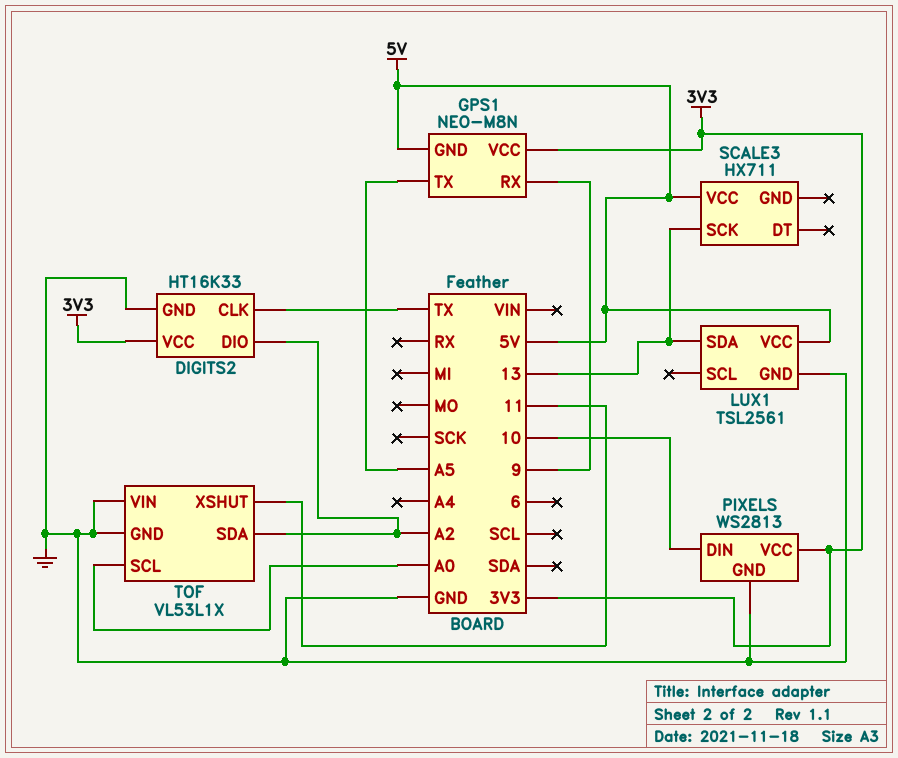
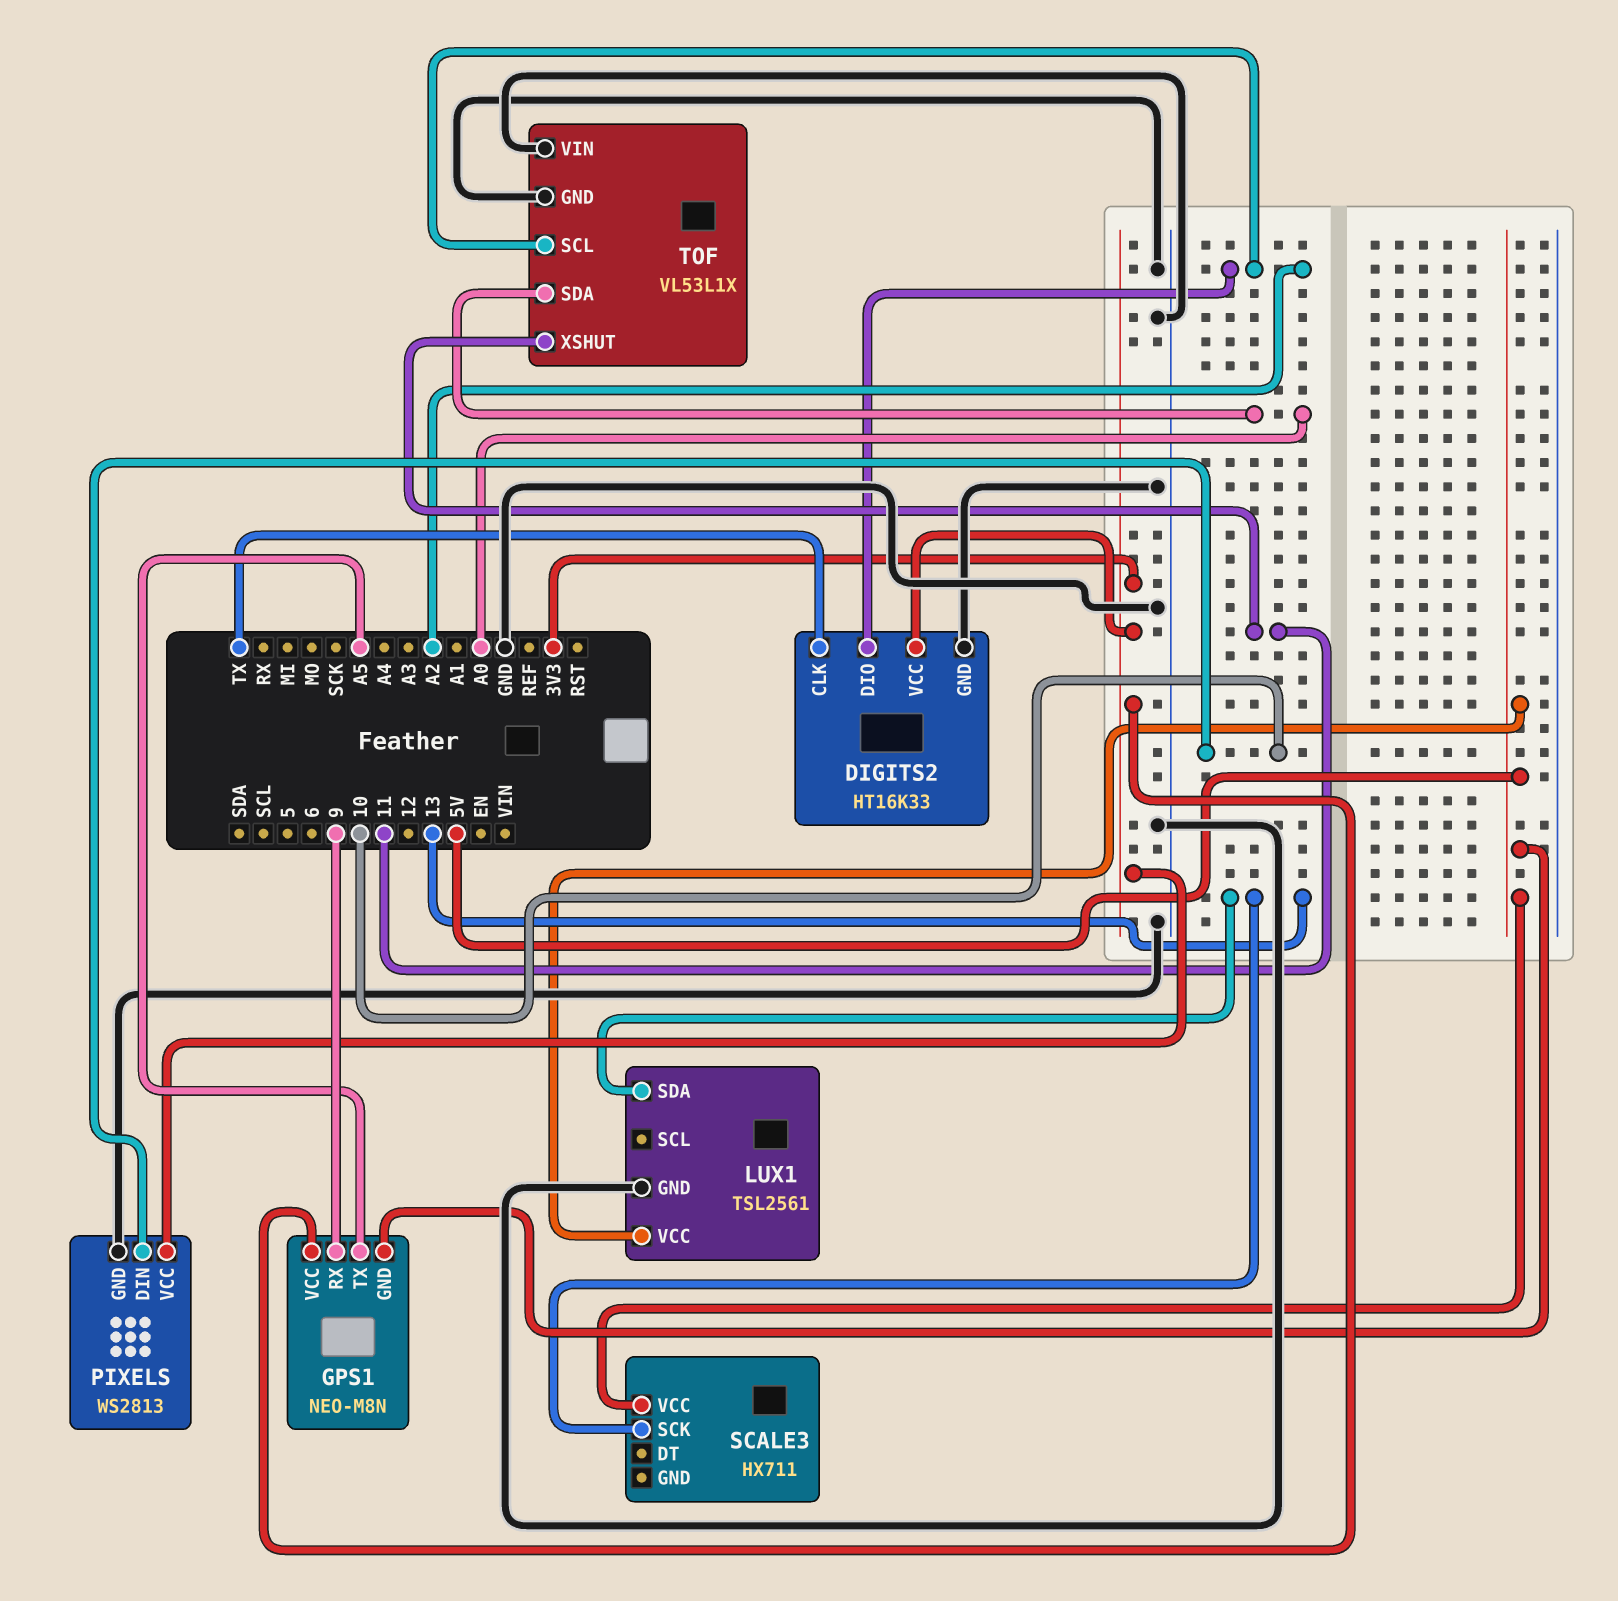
TOF pin SCL: A0 -> A2
TOF pin SDA: A2 -> A0

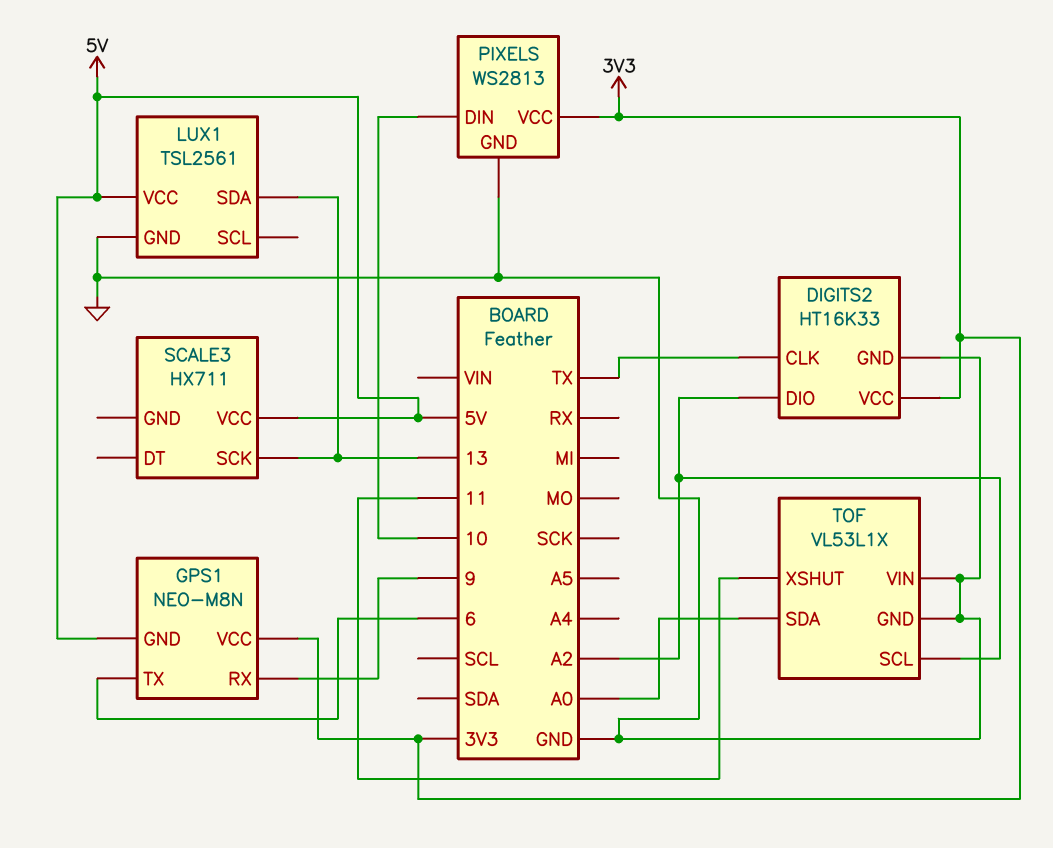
GPS1 pin TX: A5 -> 6

